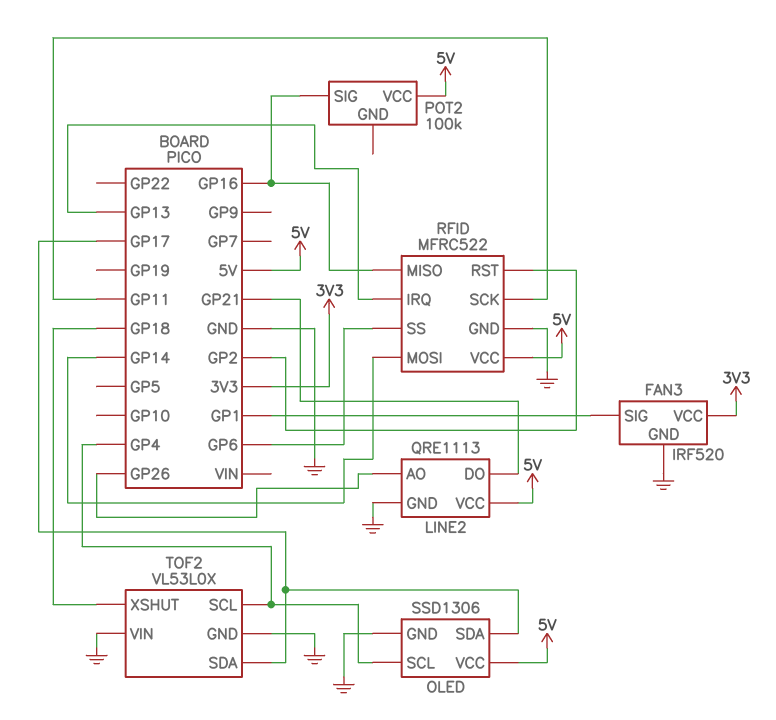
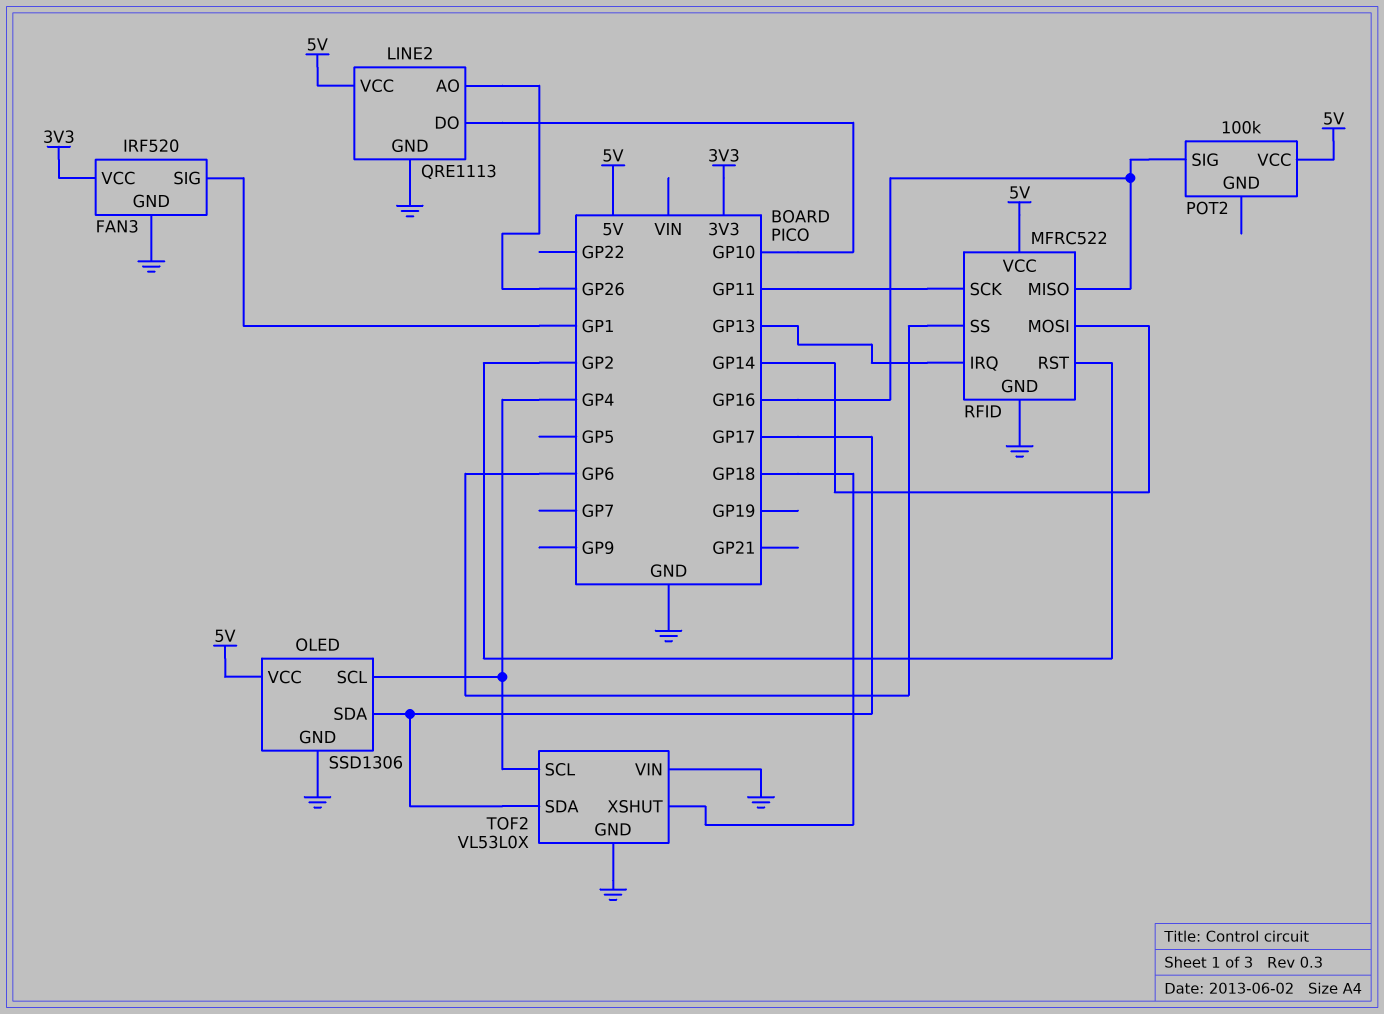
LINE2 pin DO: GP21 -> GP10

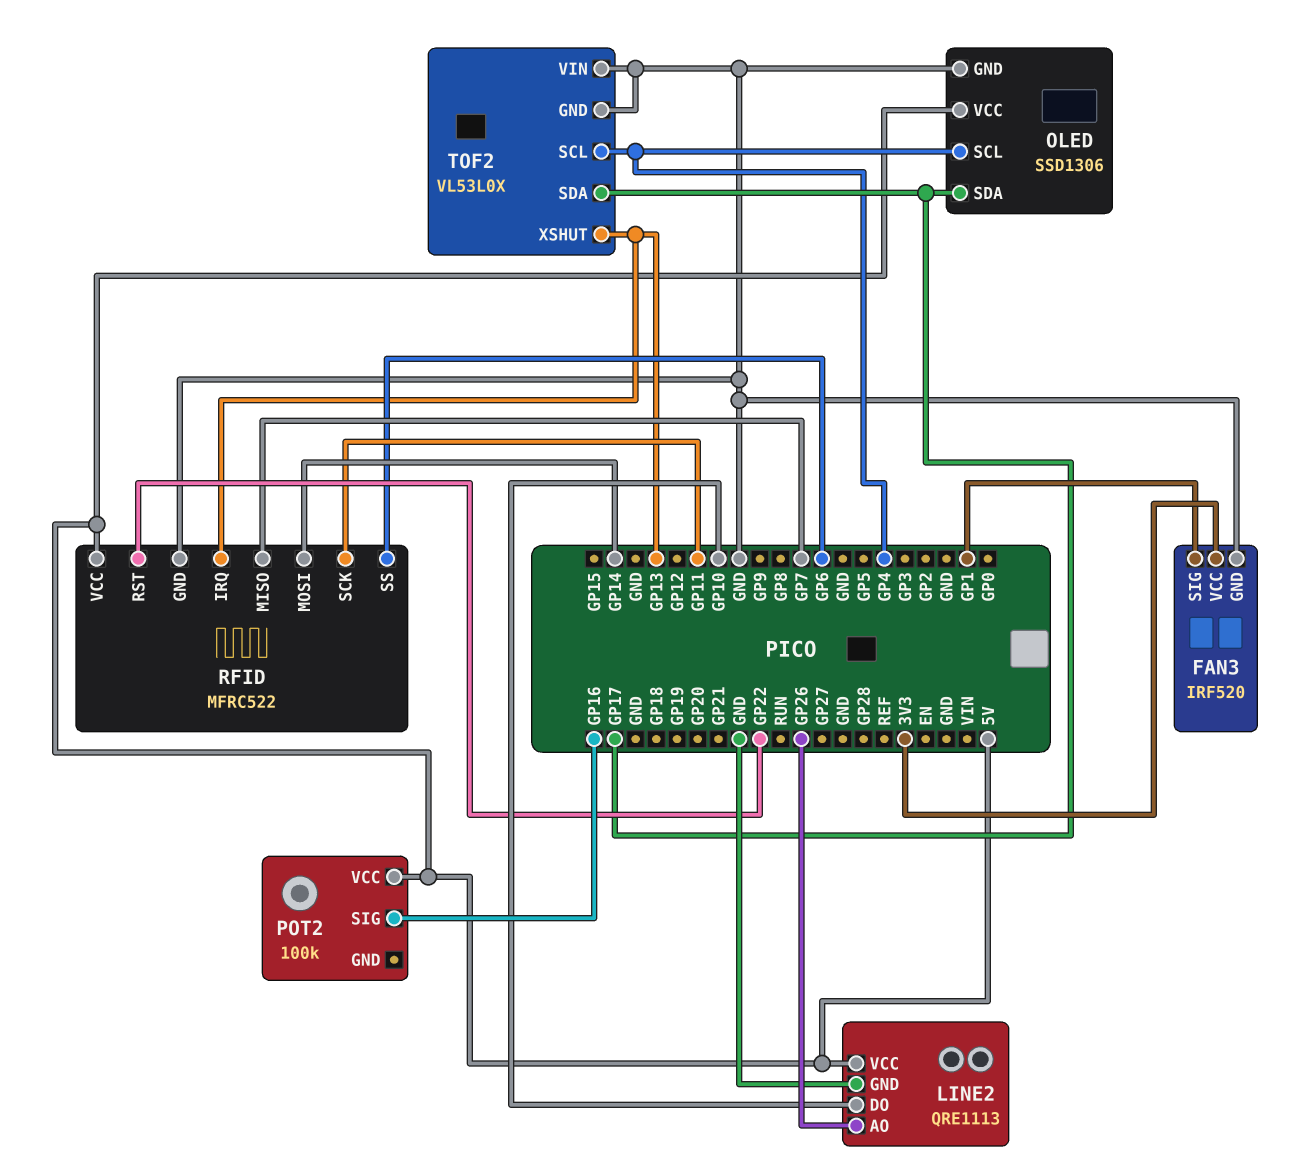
RFID pin MISO: GP16 -> GP7
RFID pin RST: GP2 -> GP22
TOF2 pin XSHUT: GP18 -> GP13

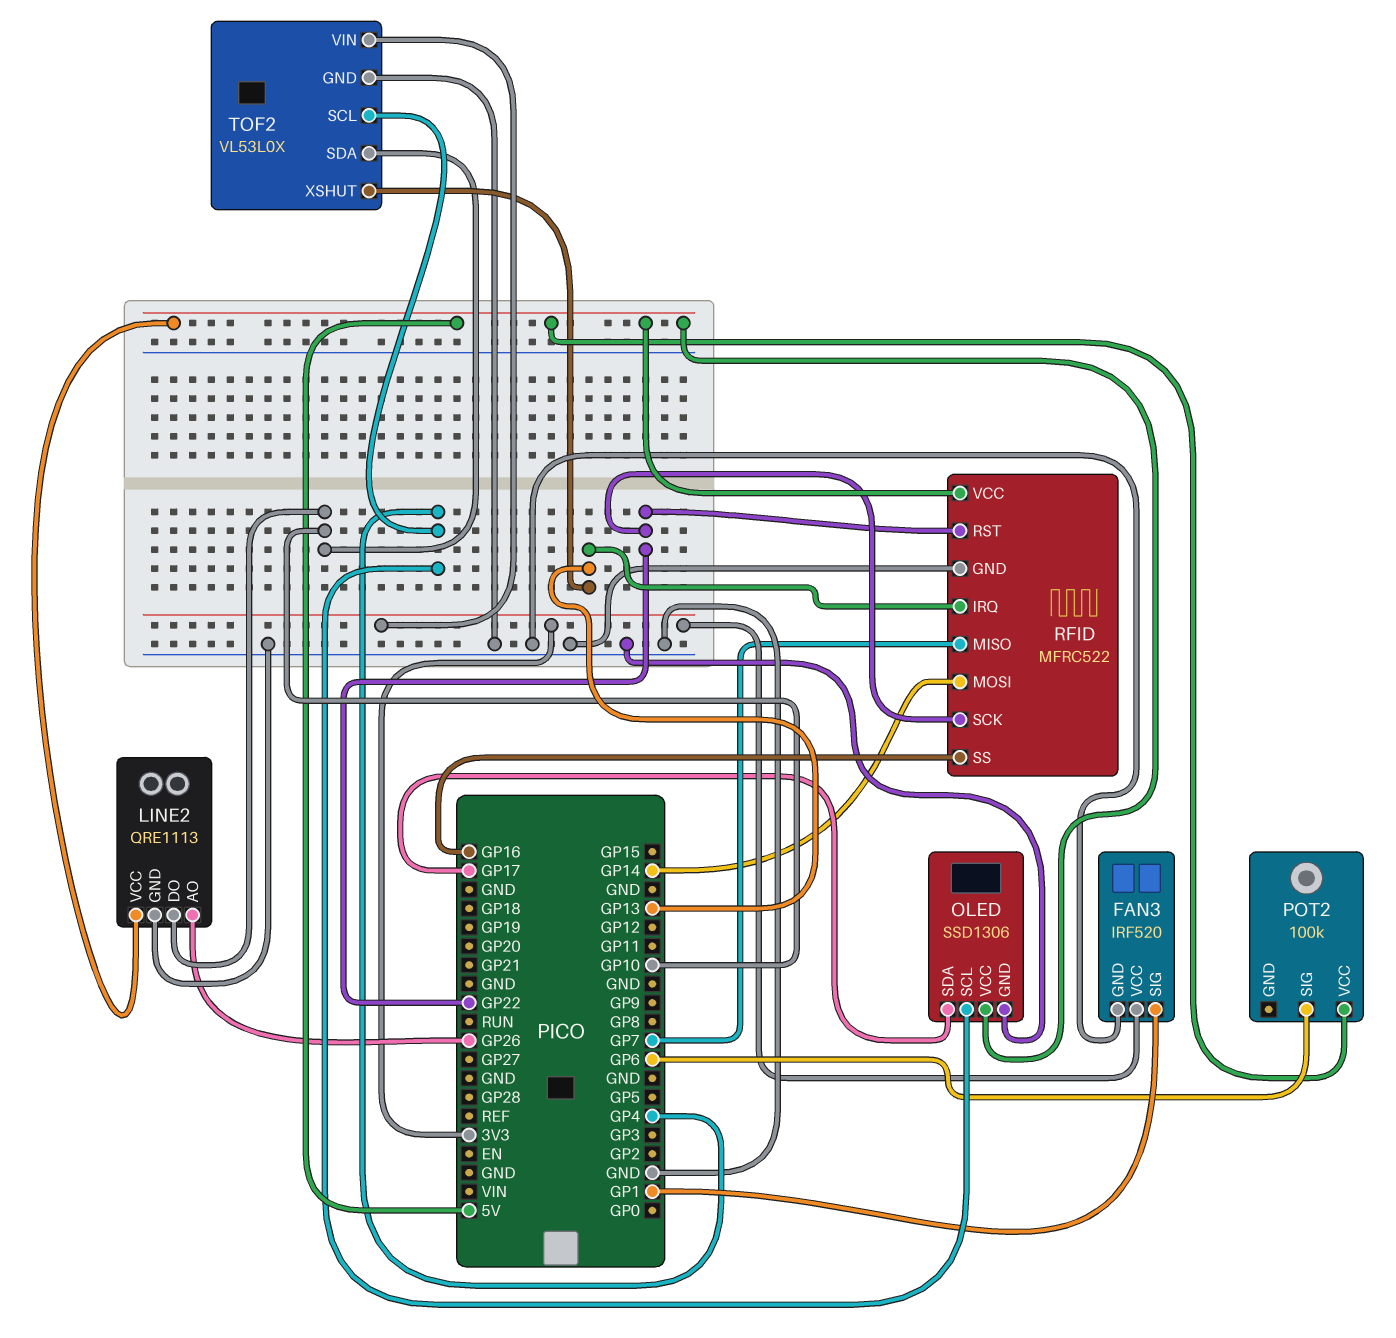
POT2 pin SIG: GP16 -> GP6
RFID pin SCK: GP11 -> GP22
RFID pin SS: GP6 -> GP16
TOF2 pin SDA: GP17 -> GP10
TOF2 pin VIN: GND -> 3V3

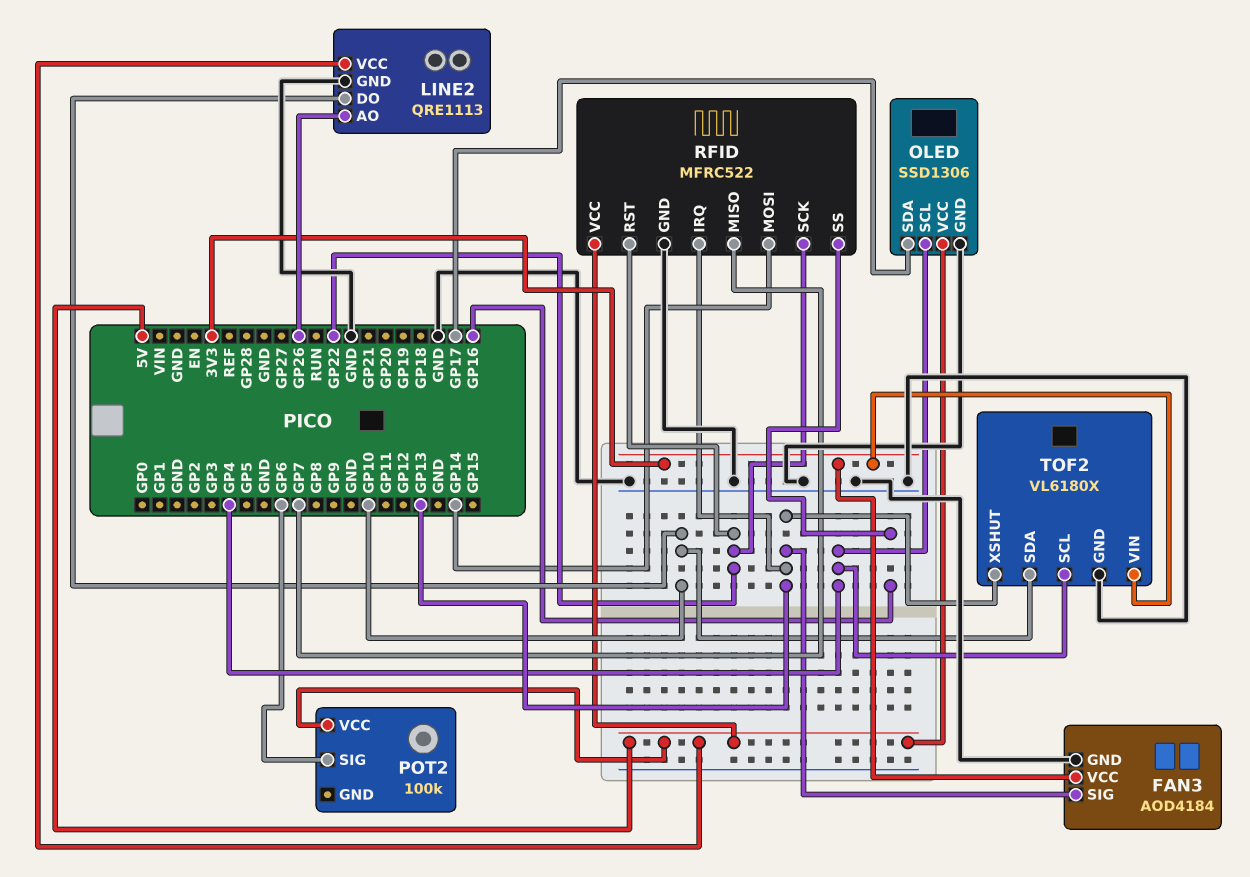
FAN3: IRF520 -> AOD4184
FAN3 pin SIG: GP1 -> GP13
TOF2: VL53L0X -> VL6180X

